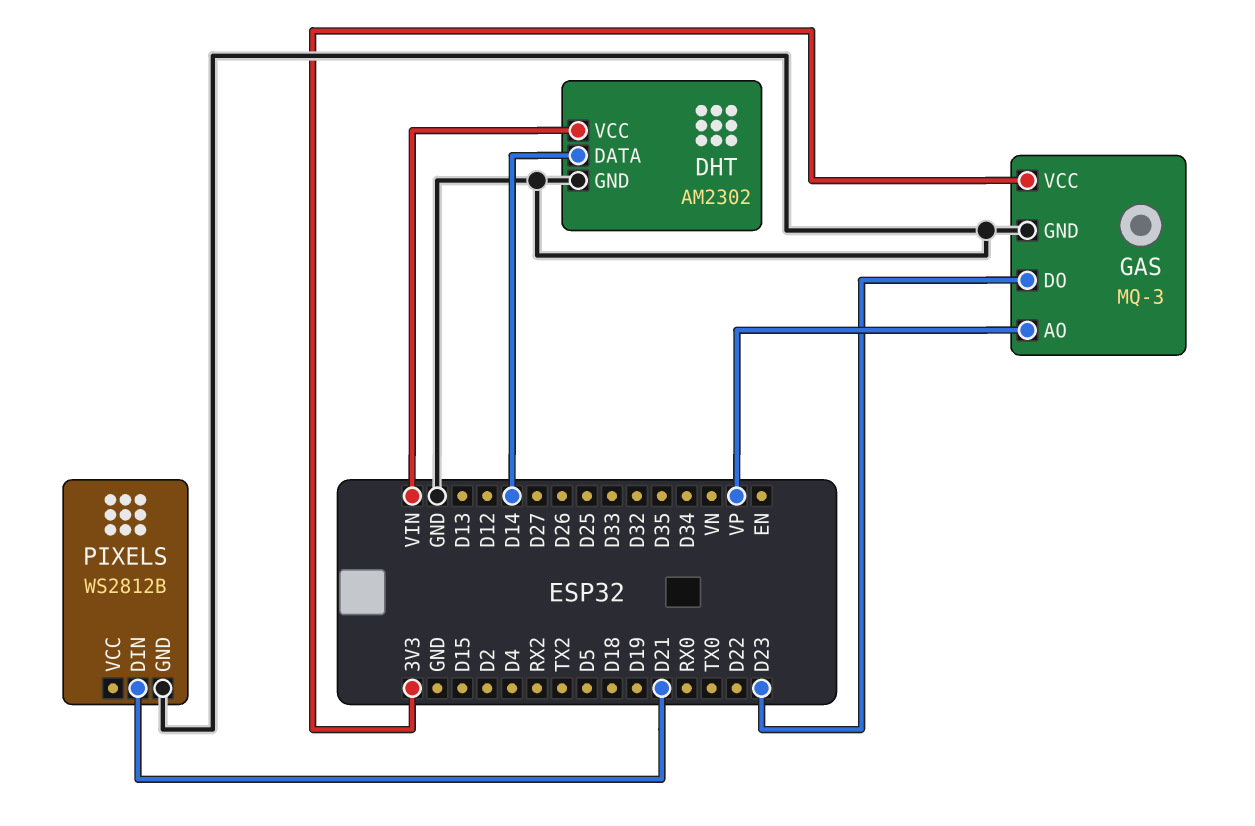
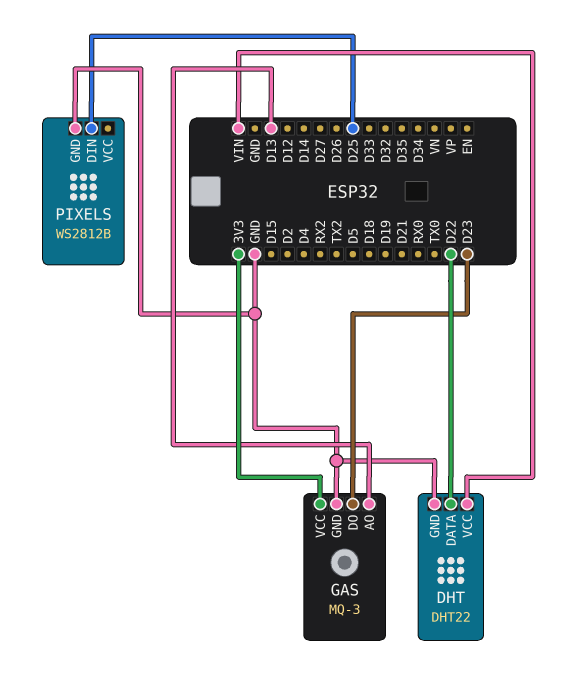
DHT: AM2302 -> DHT22
DHT pin DATA: D14 -> D22
GAS pin AO: VP -> D13
PIXELS pin DIN: D21 -> D25

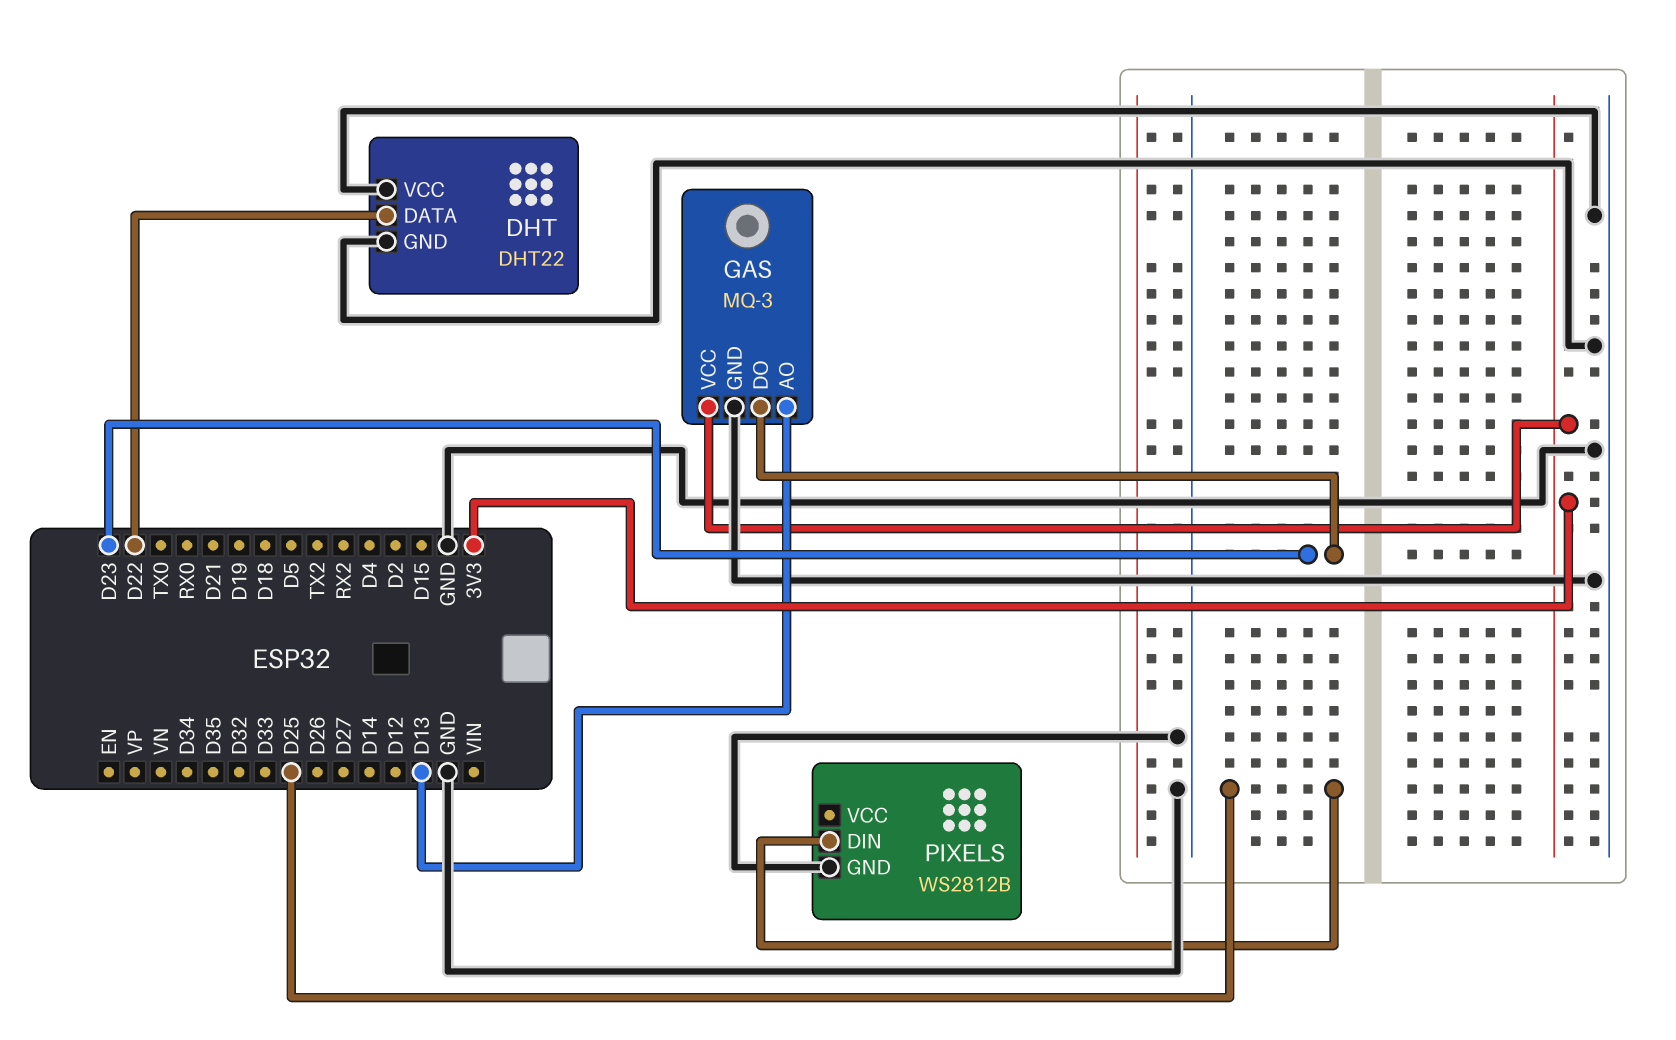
DHT pin VCC: VIN -> GND

